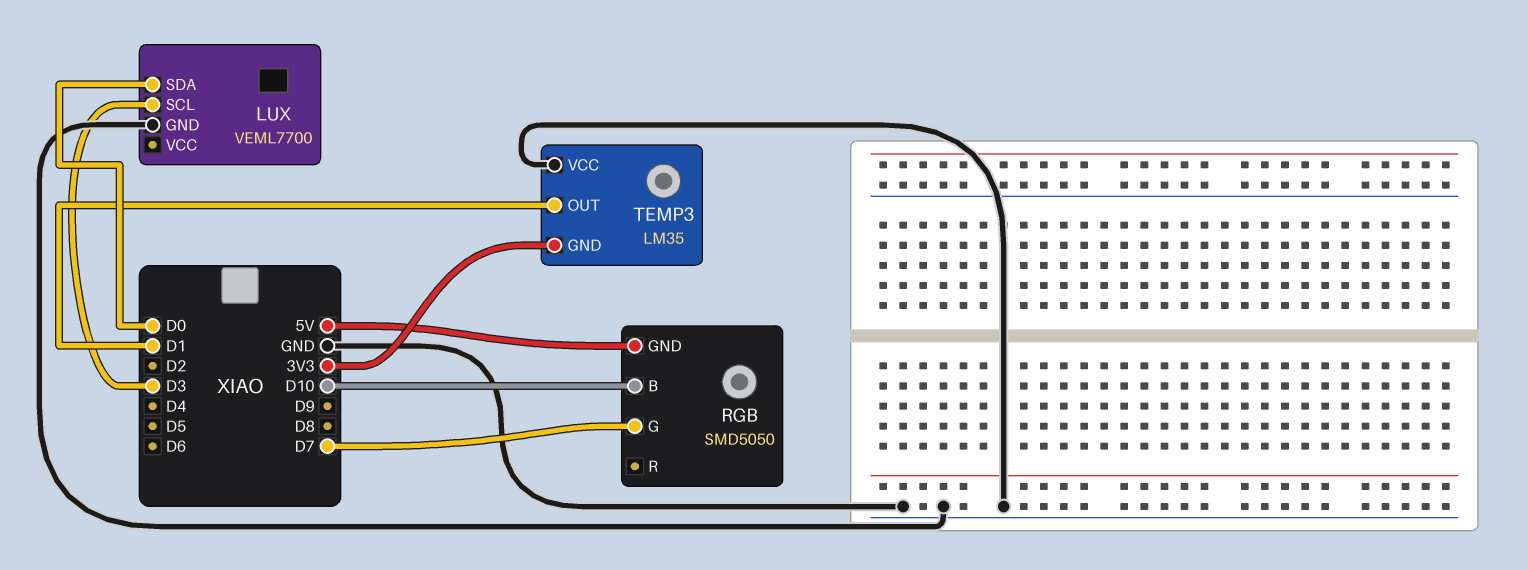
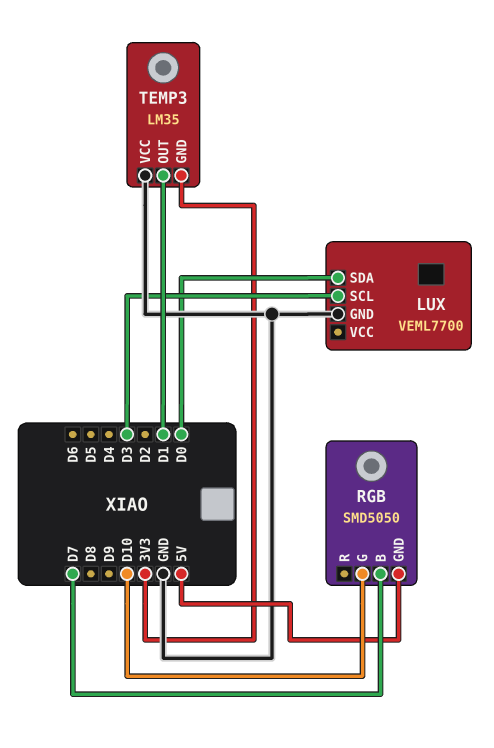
RGB pin B: D10 -> D7
RGB pin G: D7 -> D10

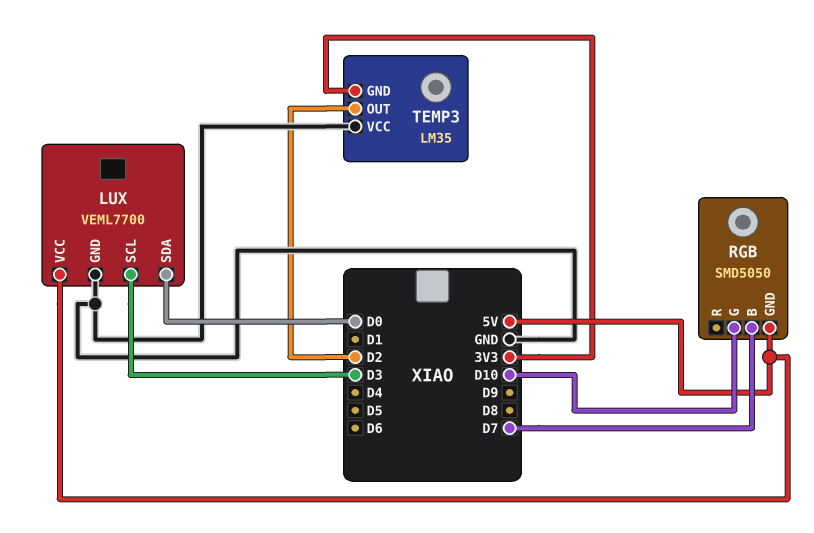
LUX pin VCC: none -> 5V
TEMP3 pin OUT: D1 -> D2

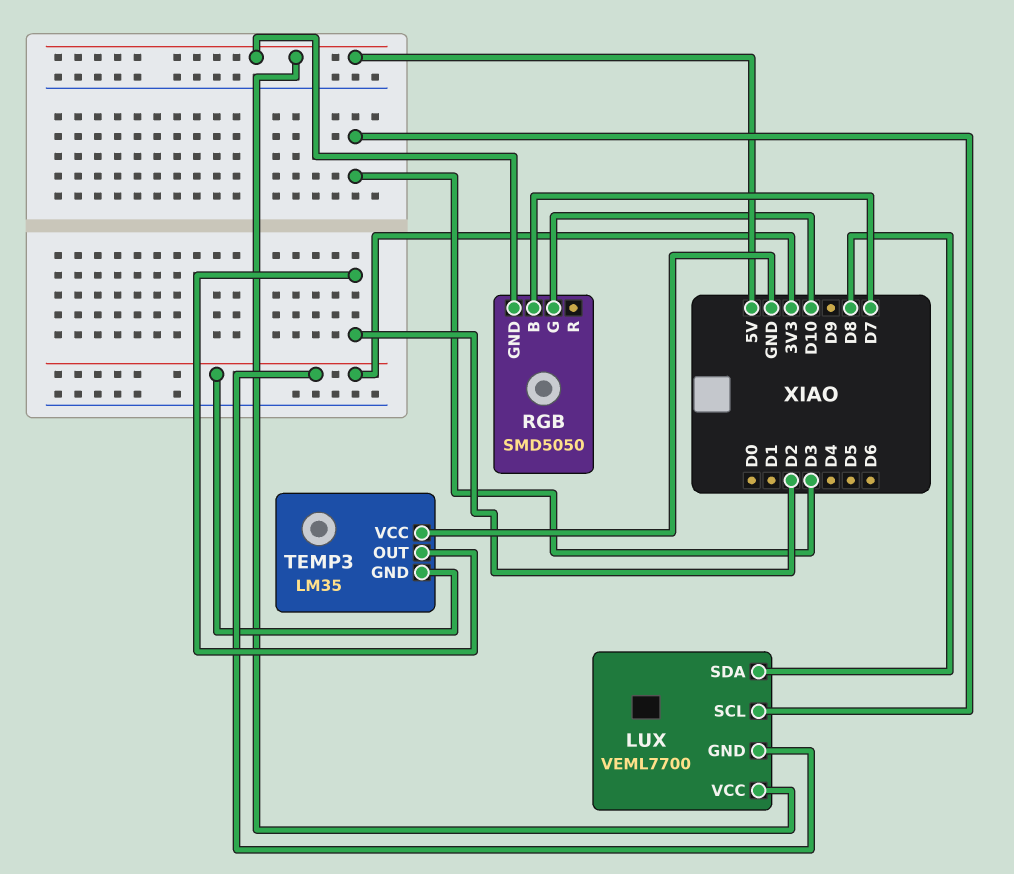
LUX pin GND: GND -> 3V3
LUX pin SDA: D0 -> D8

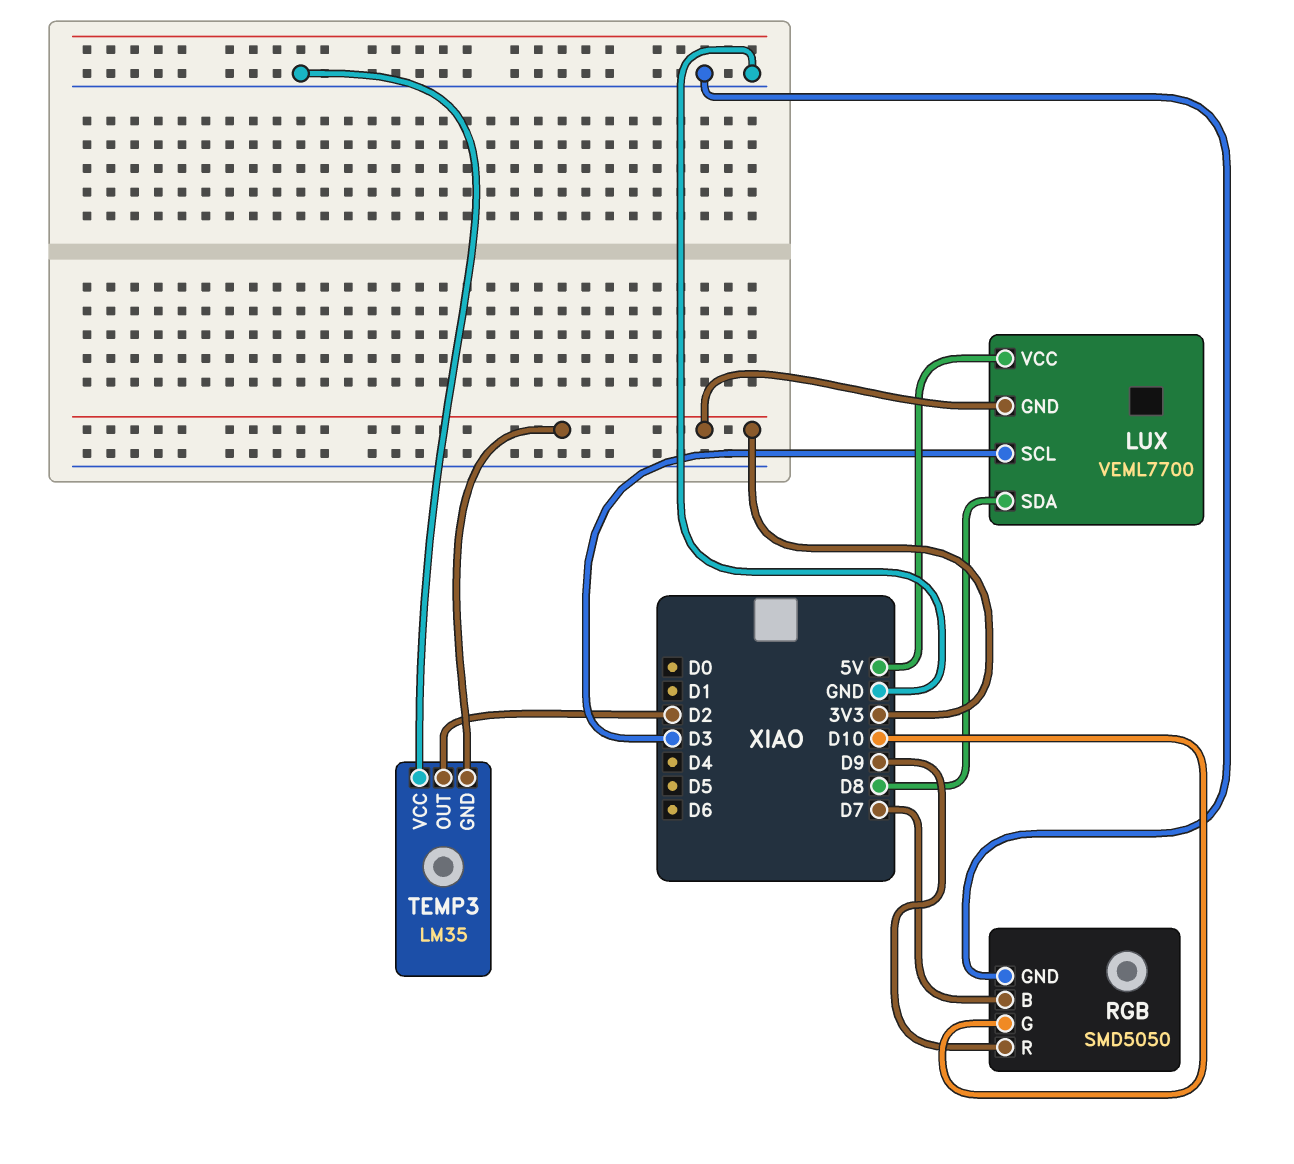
RGB pin GND: 5V -> GND
RGB pin R: none -> D9

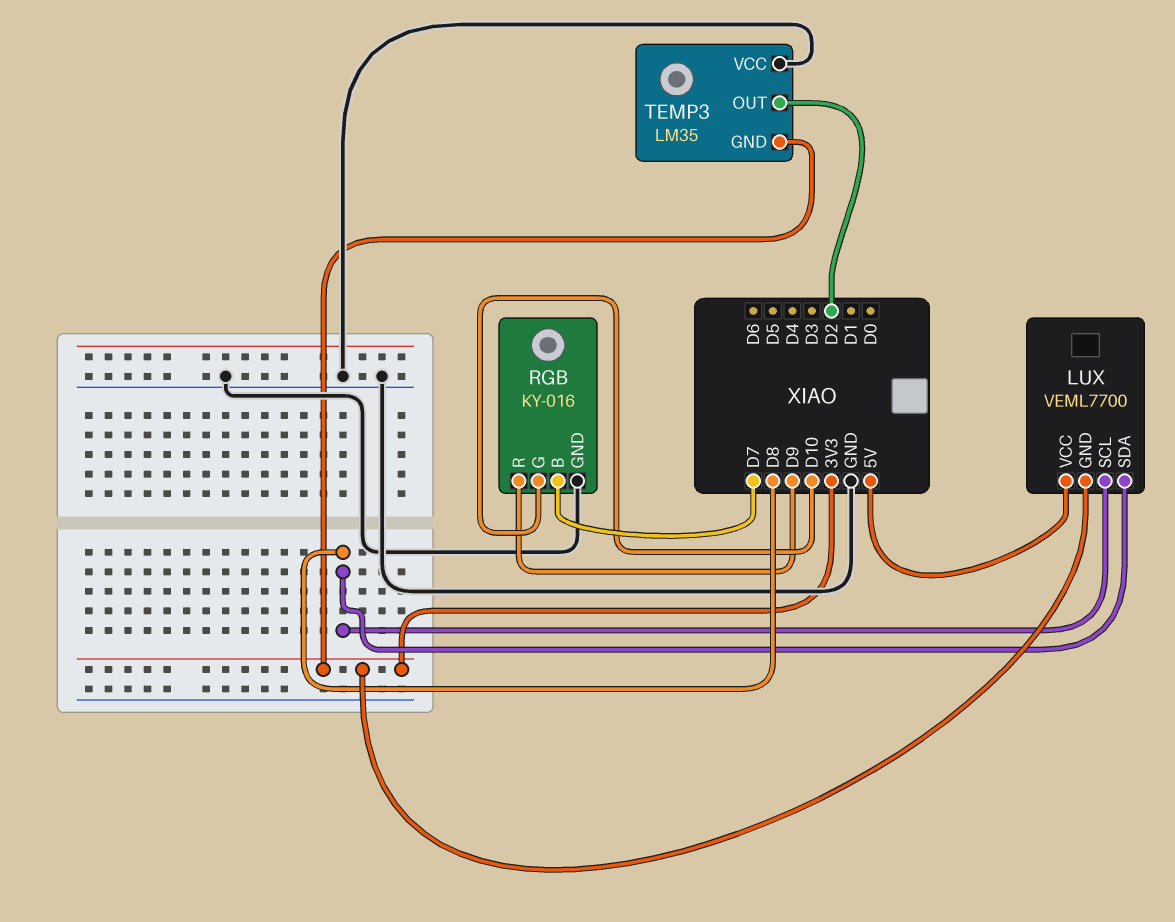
LUX pin SCL: D3 -> D8
RGB: SMD5050 -> KY-016

